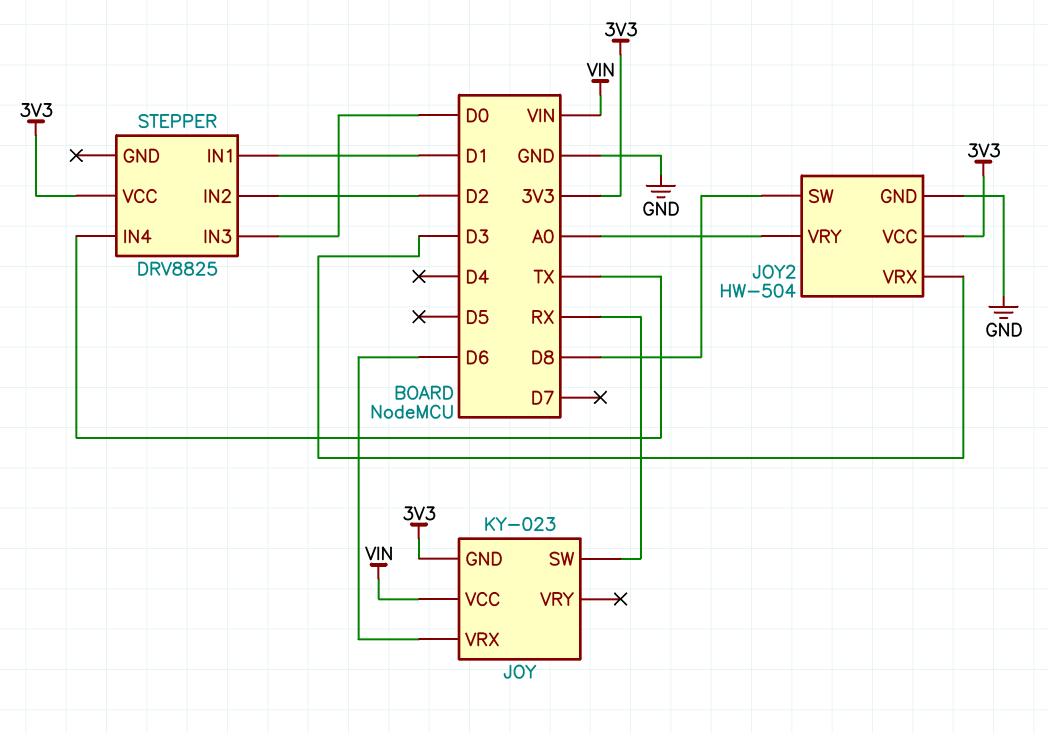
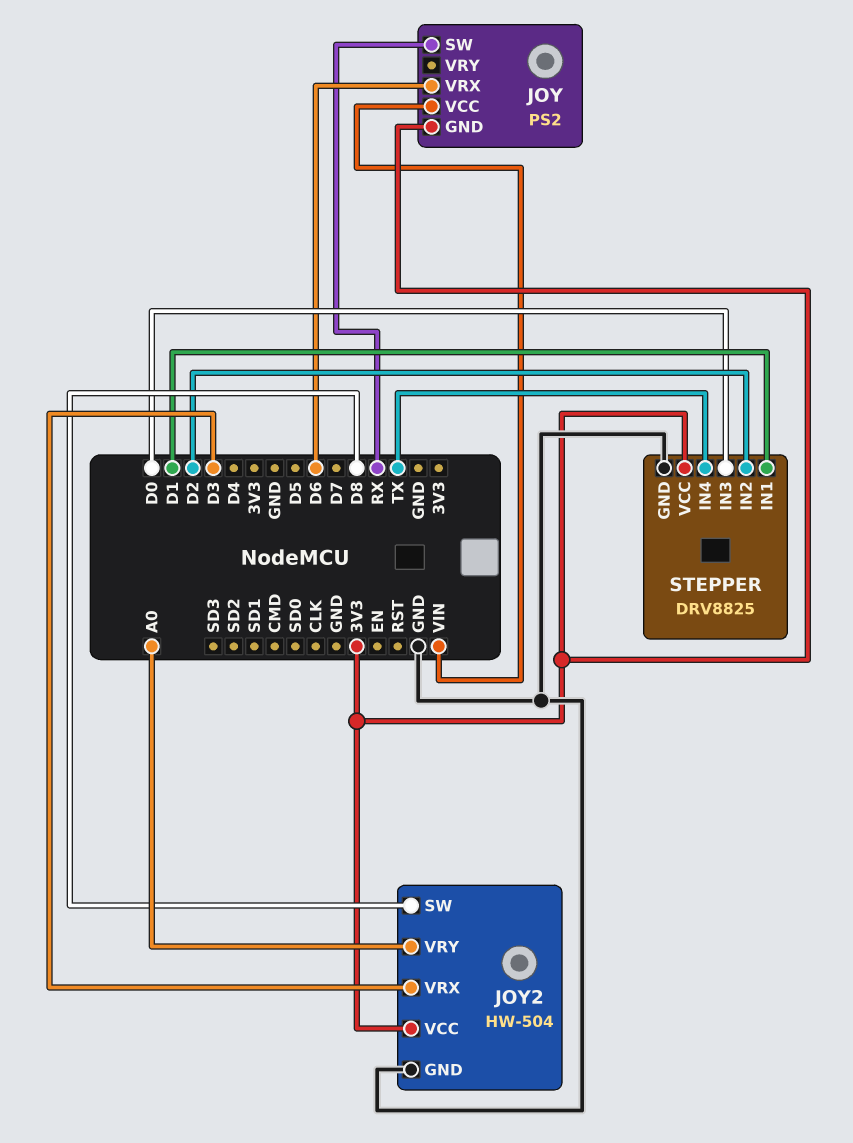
JOY: KY-023 -> PS2
STEPPER pin GND: none -> GND

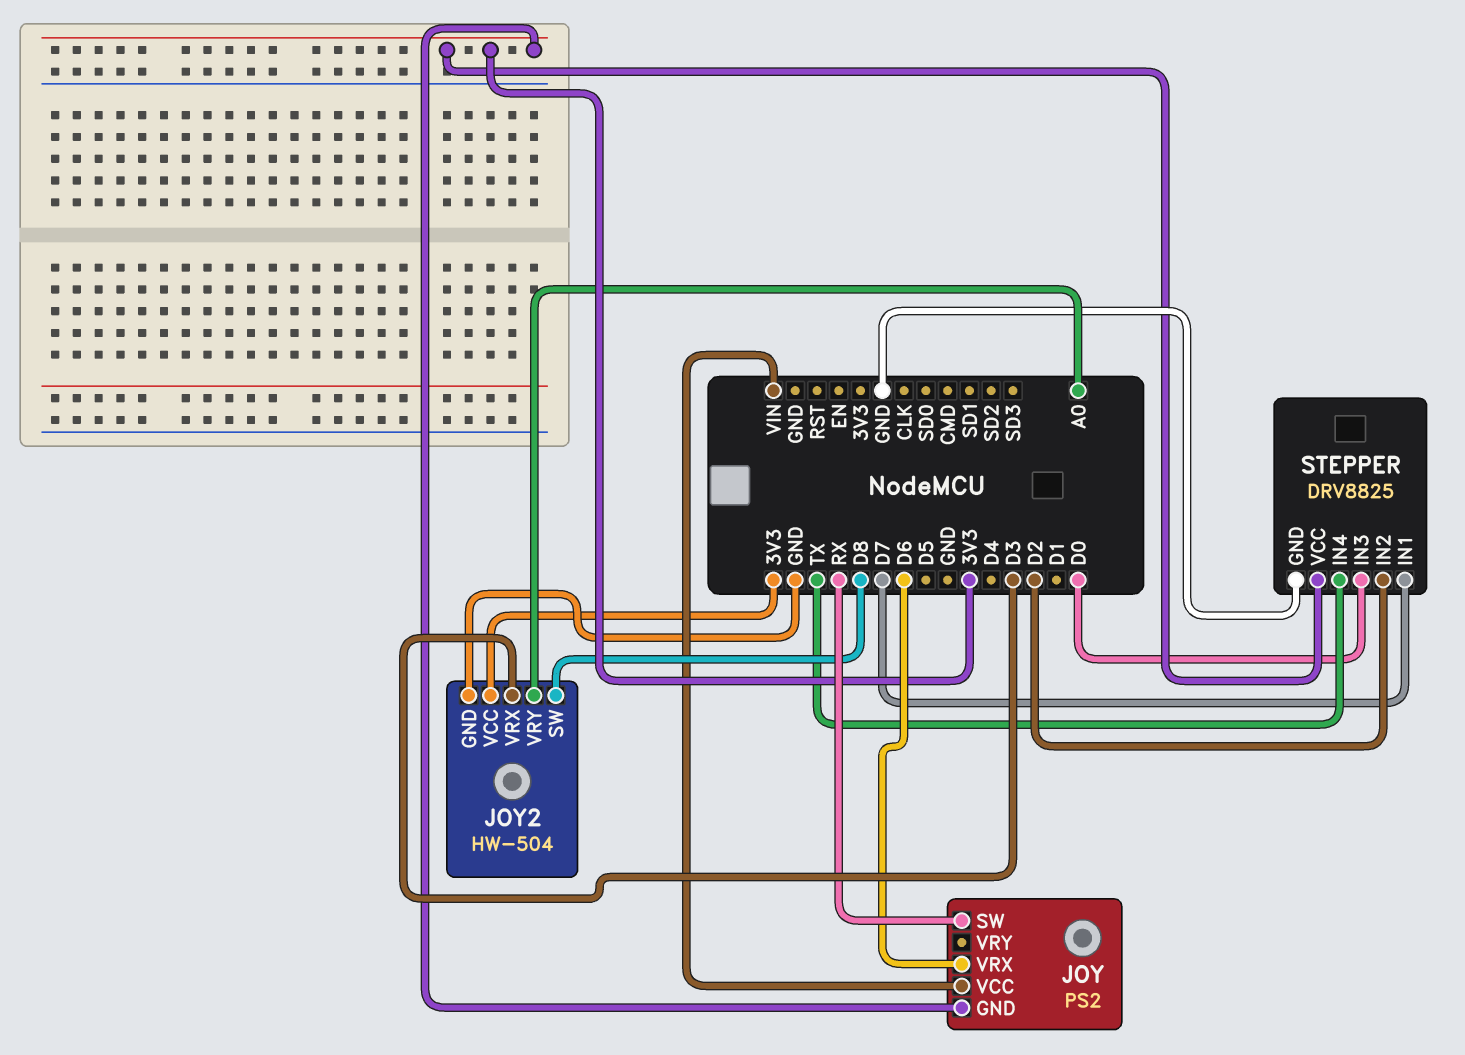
STEPPER pin IN1: D1 -> D7

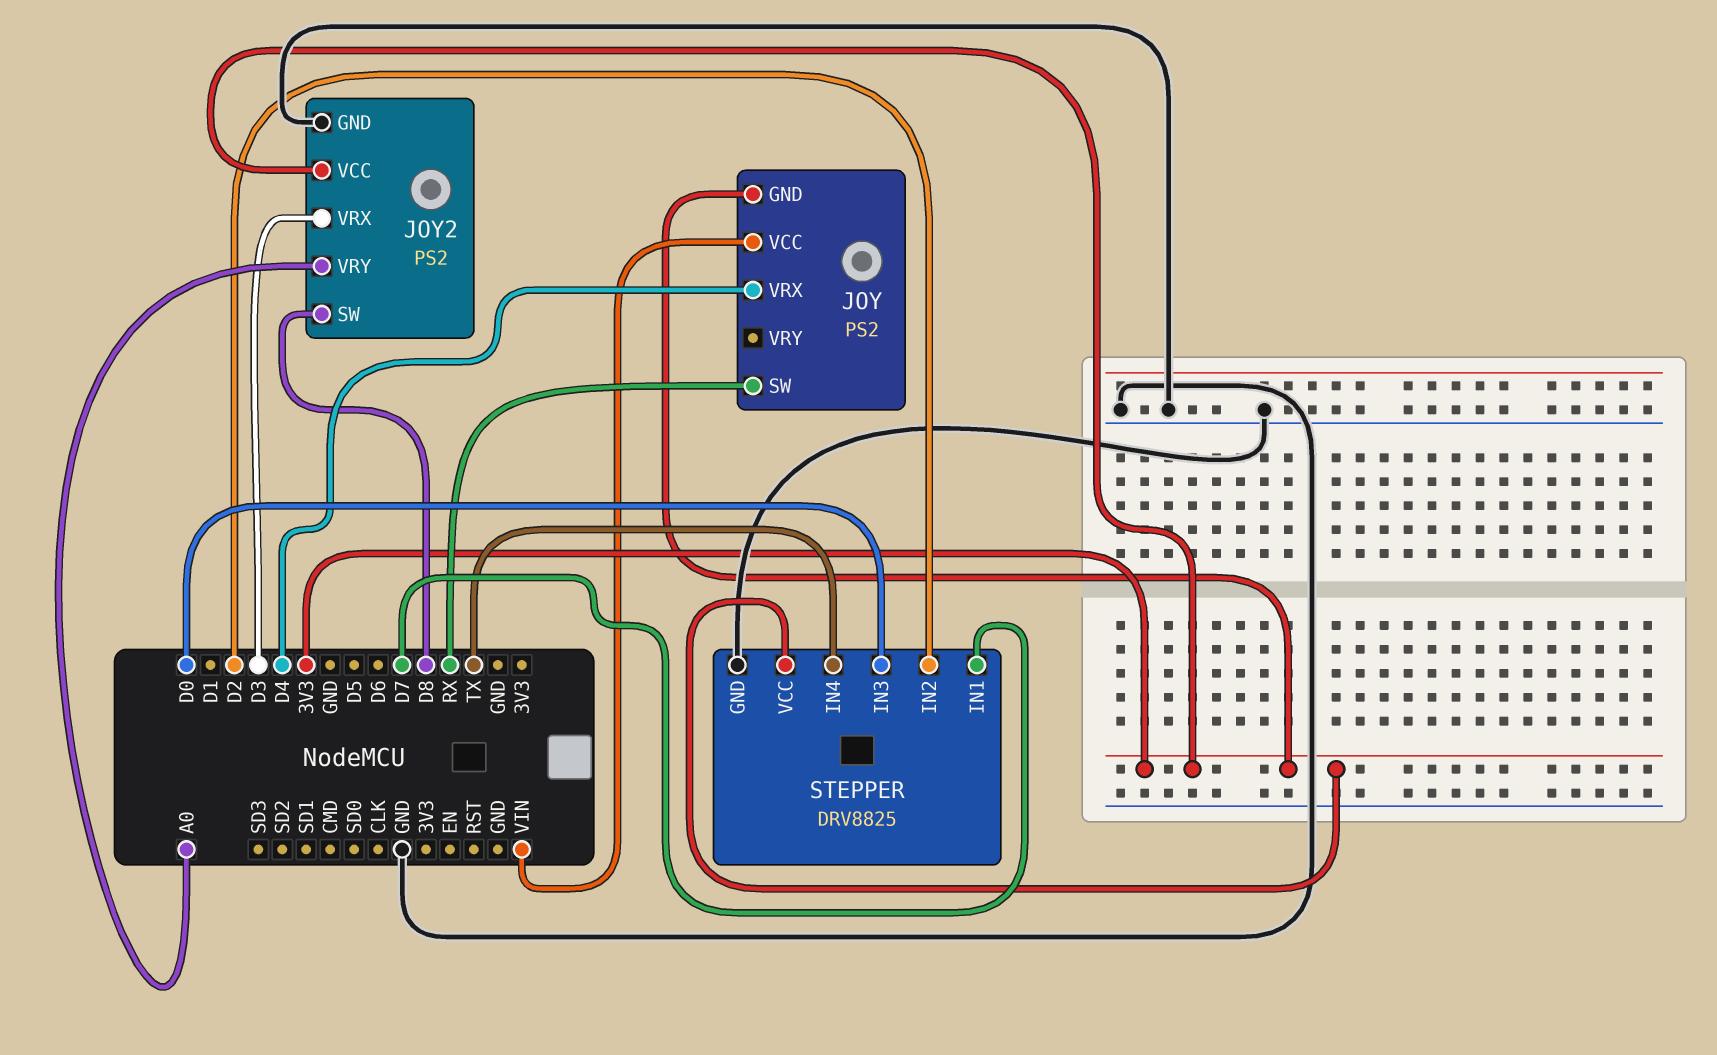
JOY pin VRX: D6 -> D4
JOY2: HW-504 -> PS2

